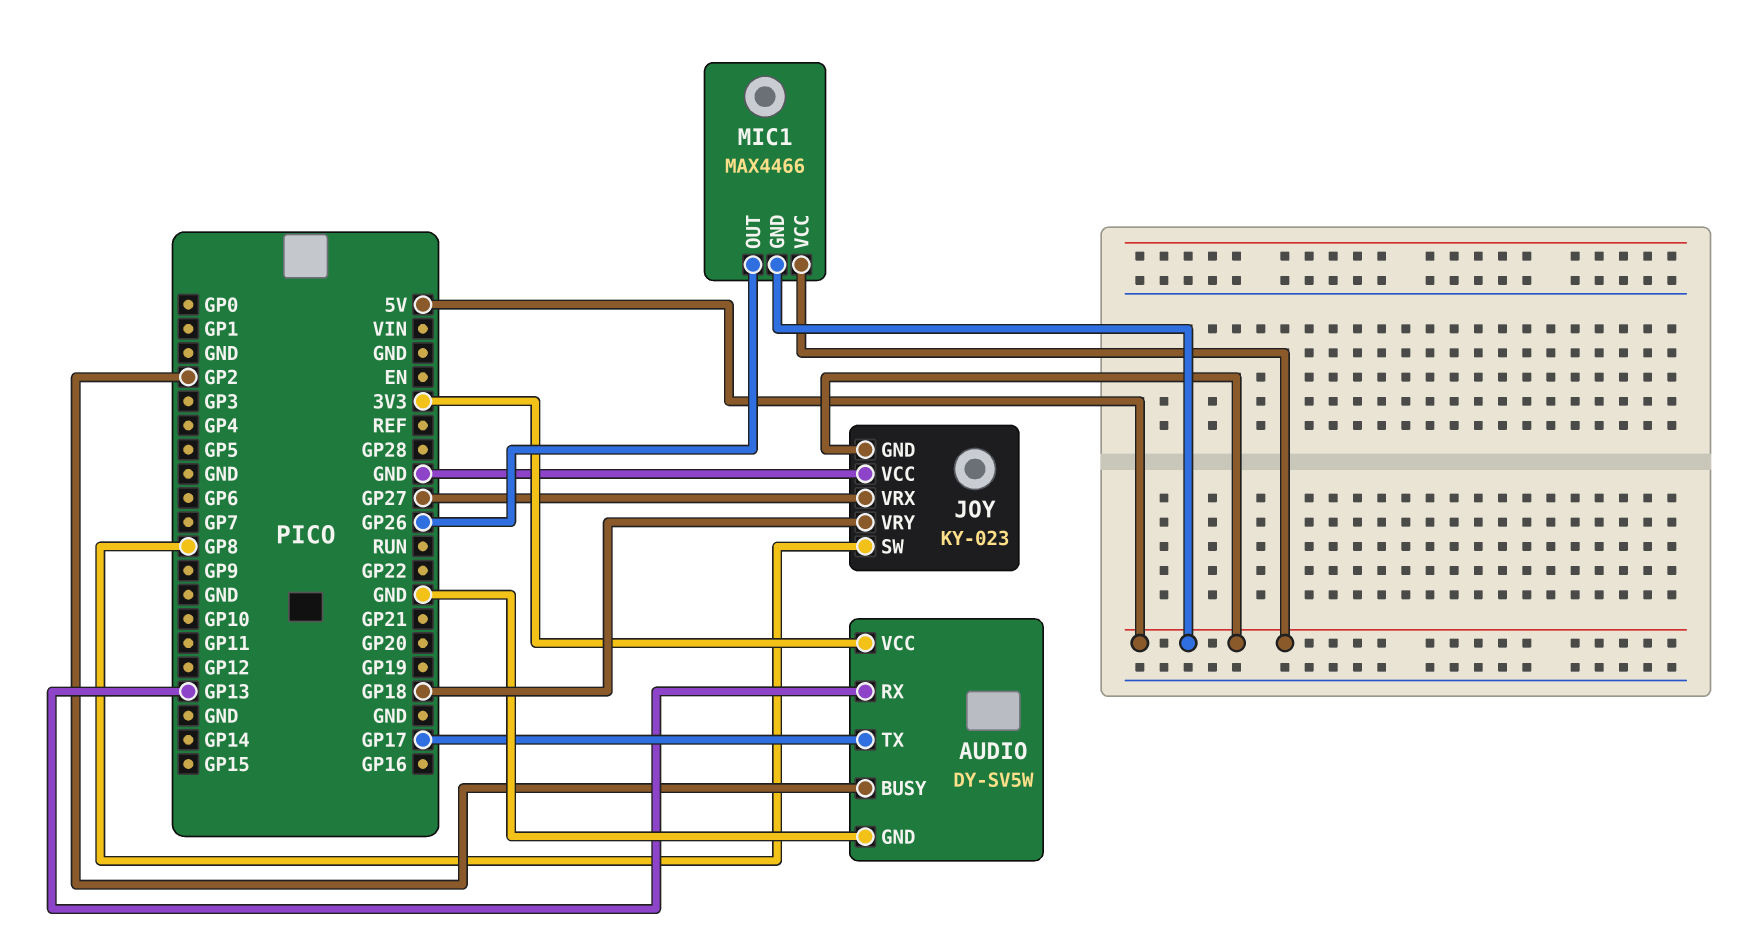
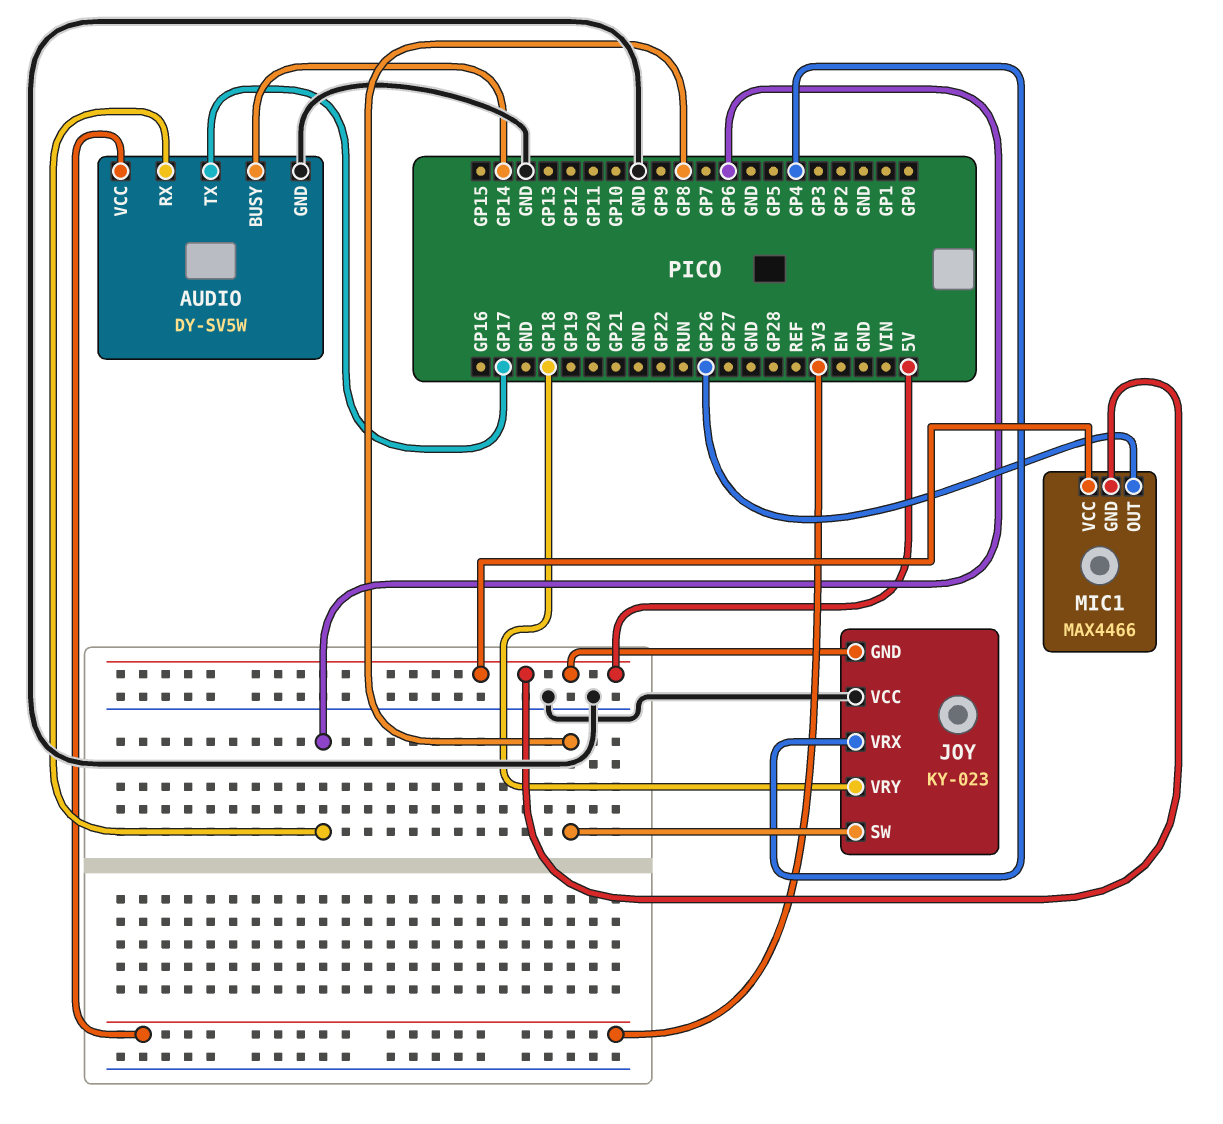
AUDIO pin BUSY: GP2 -> GP14
AUDIO pin RX: GP13 -> GP6
JOY pin VRX: GP27 -> GP4

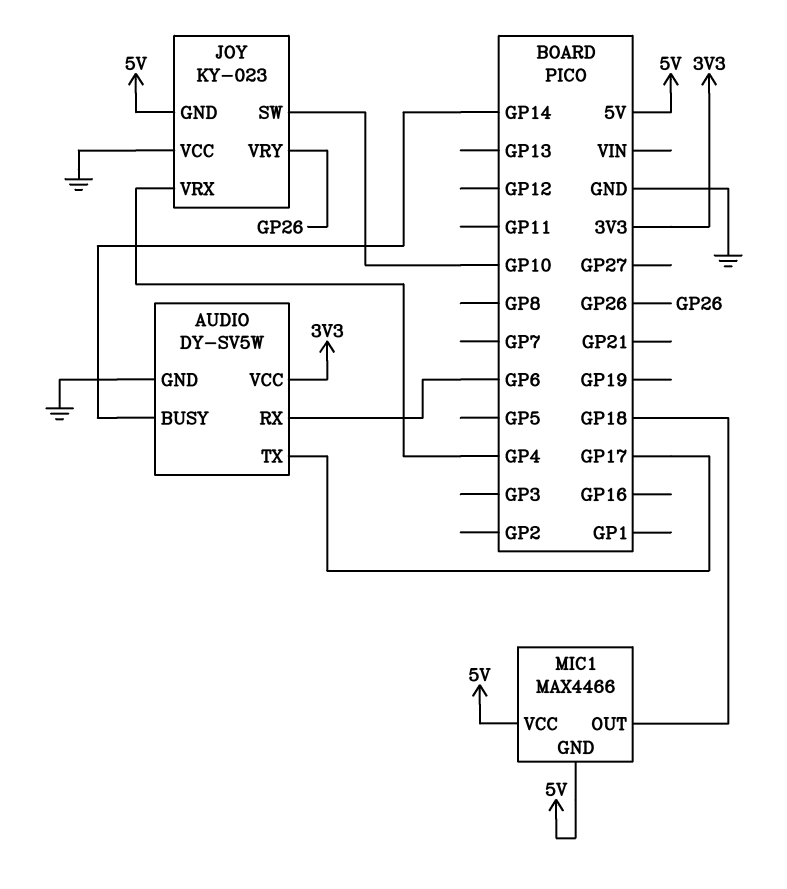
JOY pin SW: GP8 -> GP10
JOY pin VRY: GP18 -> GP26
MIC1 pin OUT: GP26 -> GP18

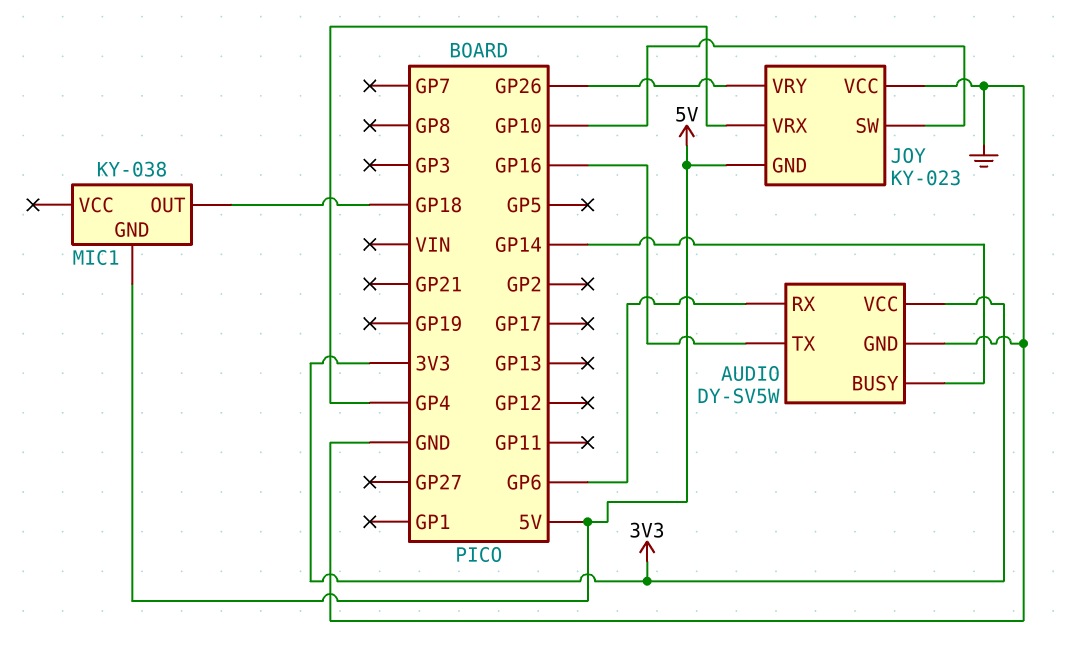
AUDIO pin TX: GP17 -> GP16
MIC1: MAX4466 -> KY-038
MIC1 pin VCC: 5V -> none

